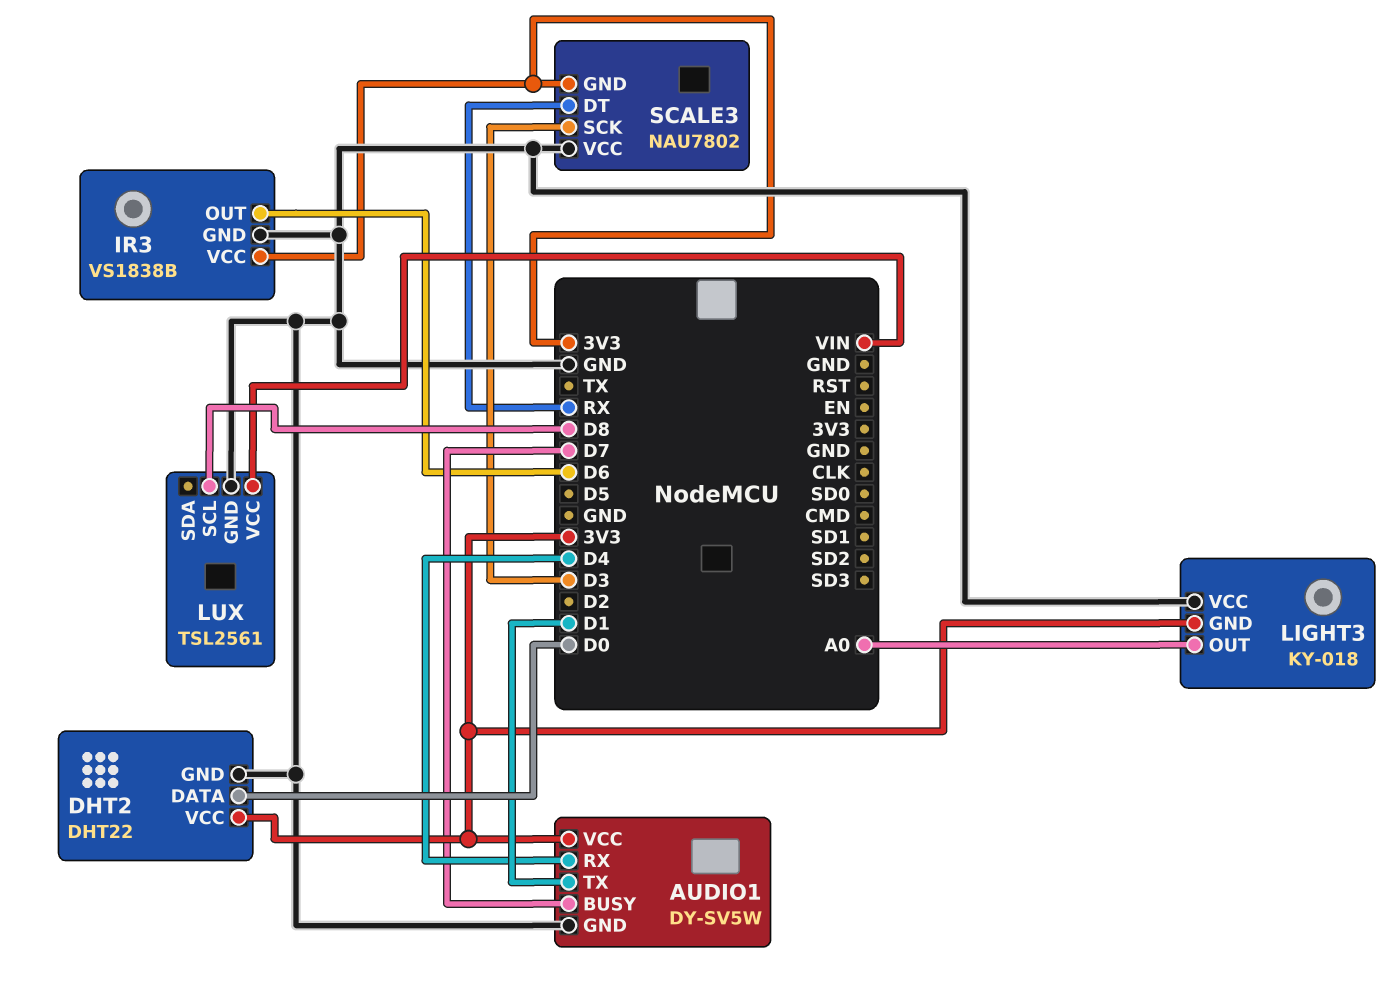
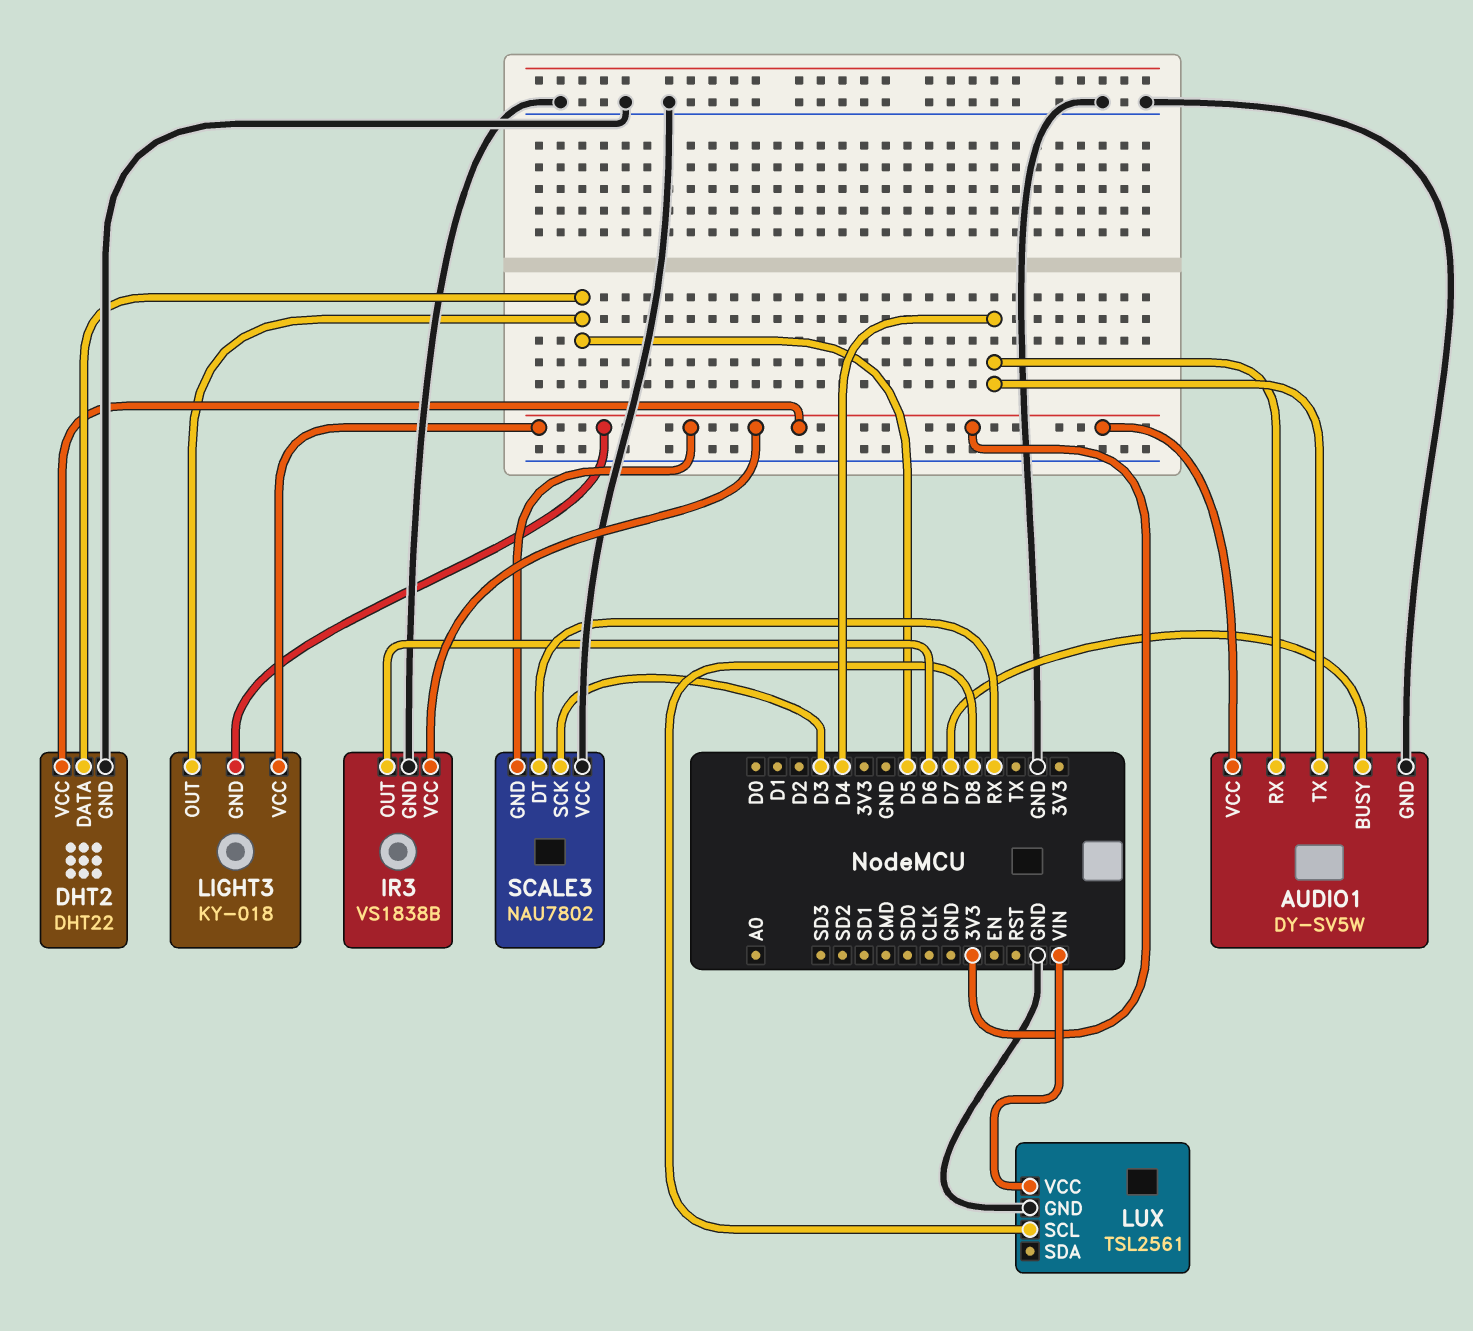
AUDIO1 pin TX: D1 -> D4
DHT2 pin DATA: D0 -> D5
LIGHT3 pin OUT: A0 -> D5
LIGHT3 pin VCC: GND -> 3V3

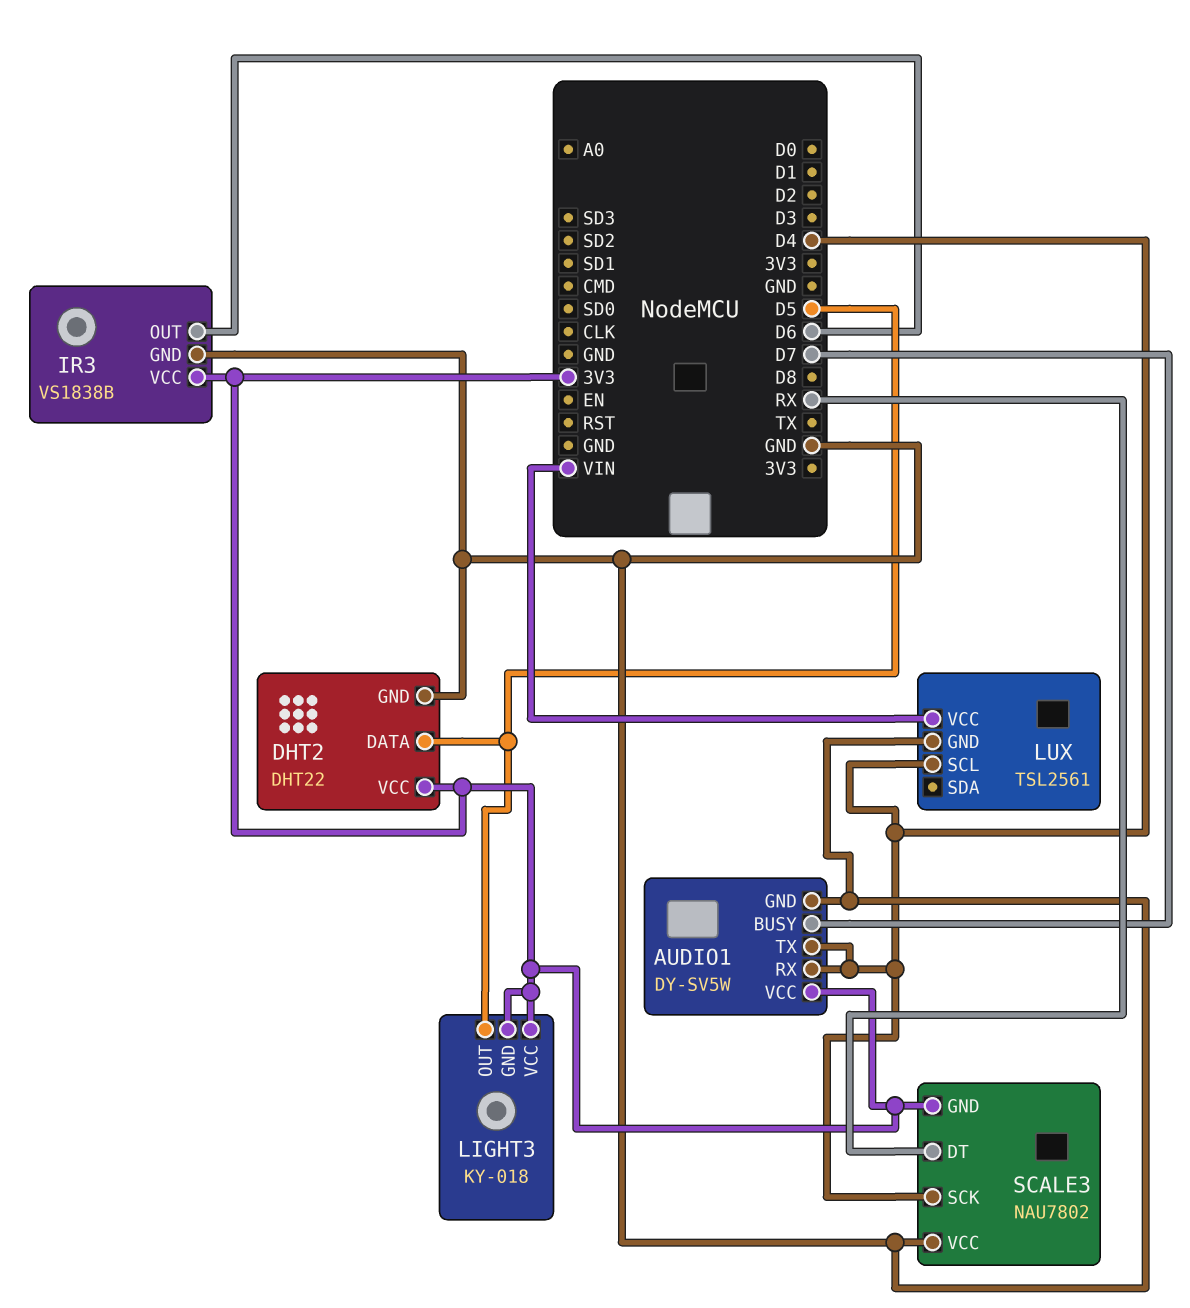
LUX pin SCL: D8 -> D4
SCALE3 pin SCK: D3 -> D4

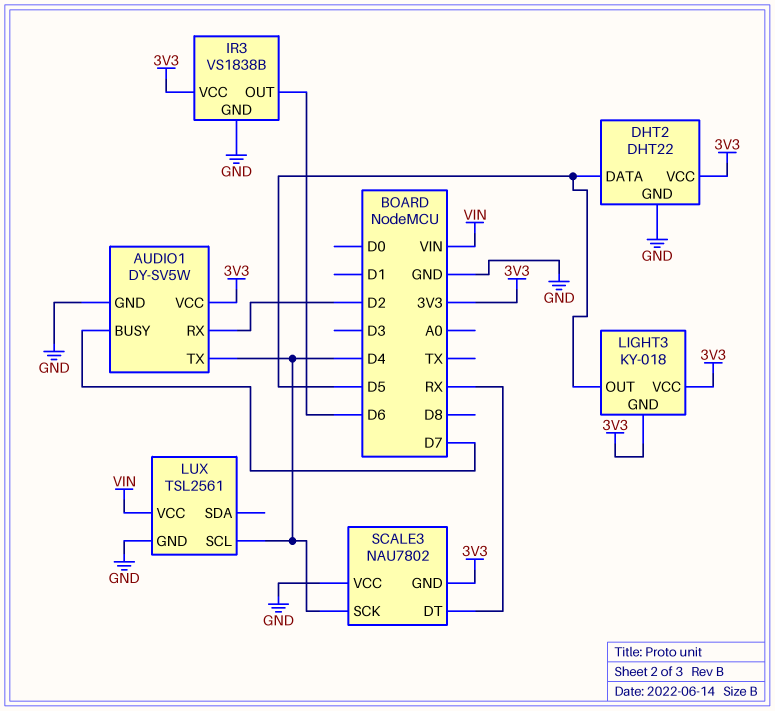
AUDIO1 pin RX: D4 -> D2

